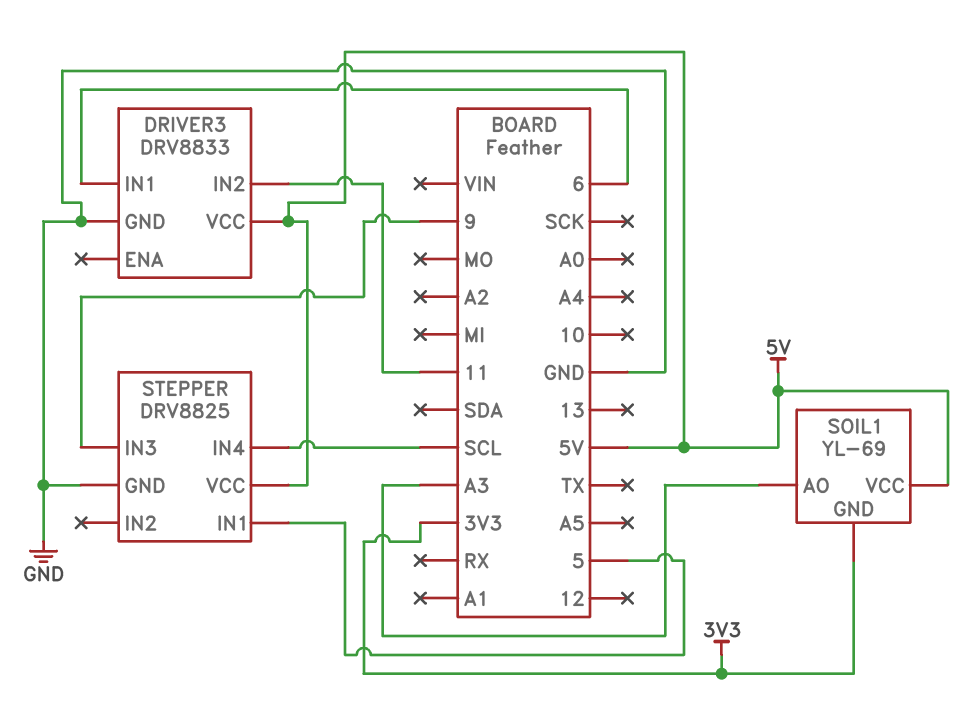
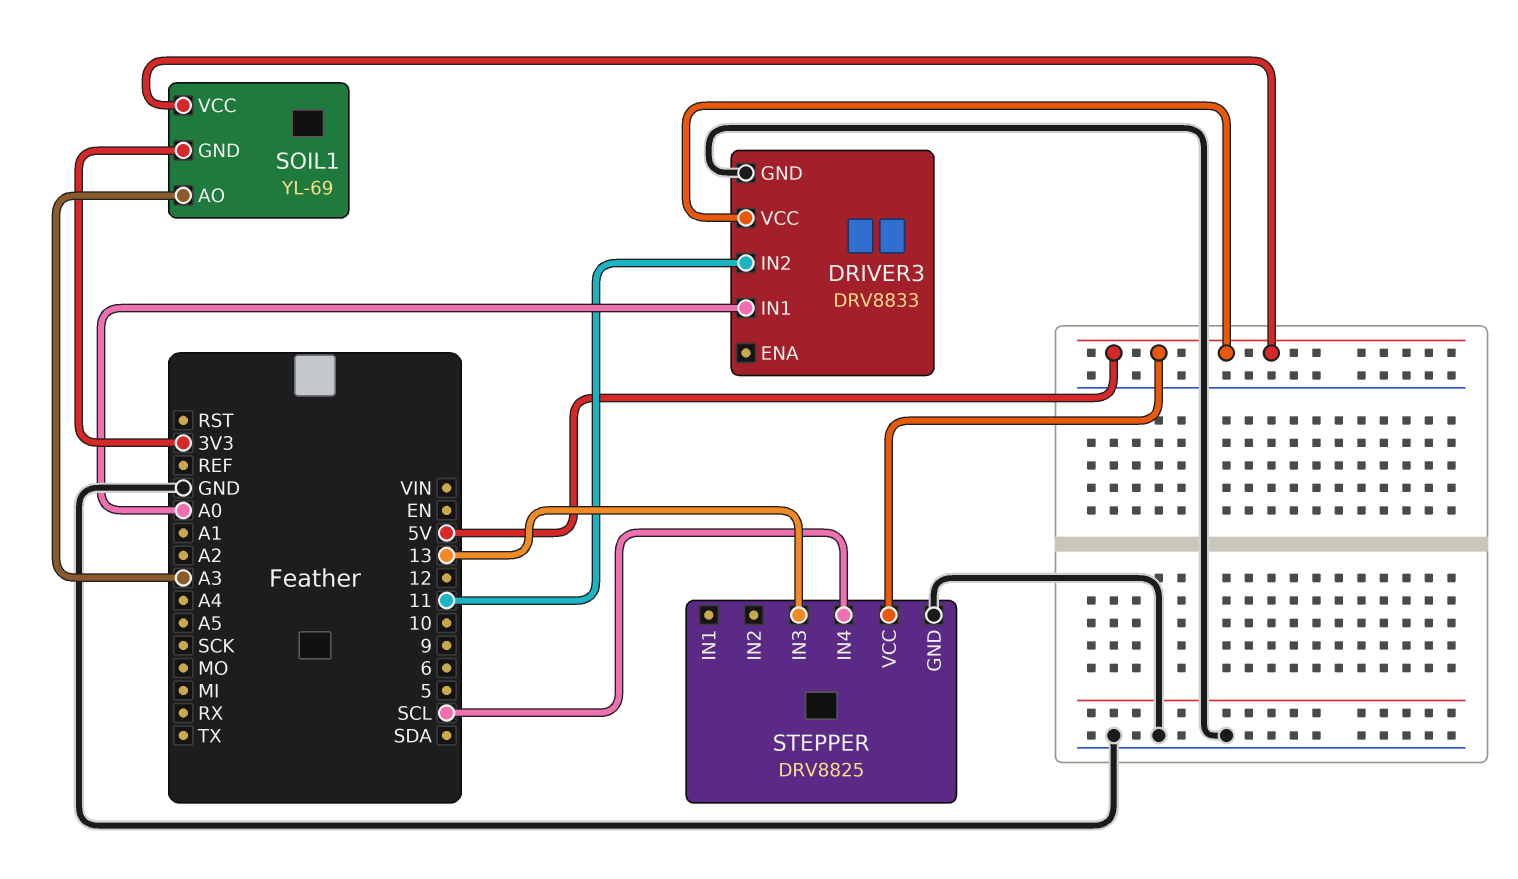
DRIVER3 pin IN1: 6 -> A0
STEPPER pin IN1: 5 -> none
STEPPER pin IN3: 9 -> 13

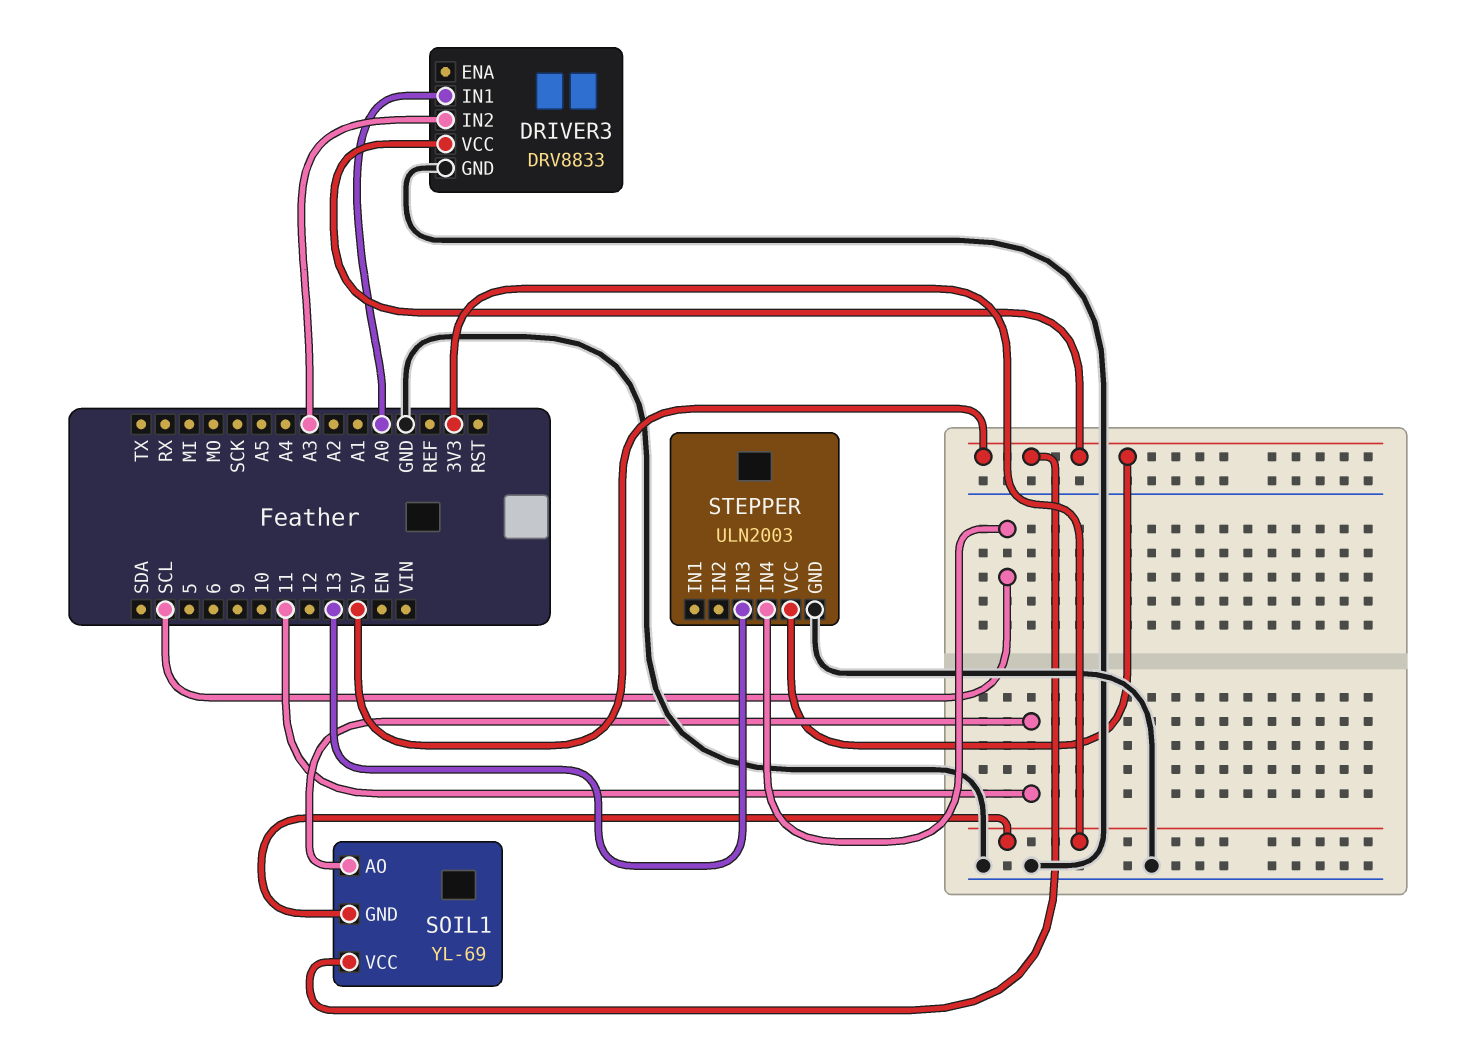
DRIVER3 pin IN2: 11 -> A3
SOIL1 pin AO: A3 -> 11
STEPPER: DRV8825 -> ULN2003

